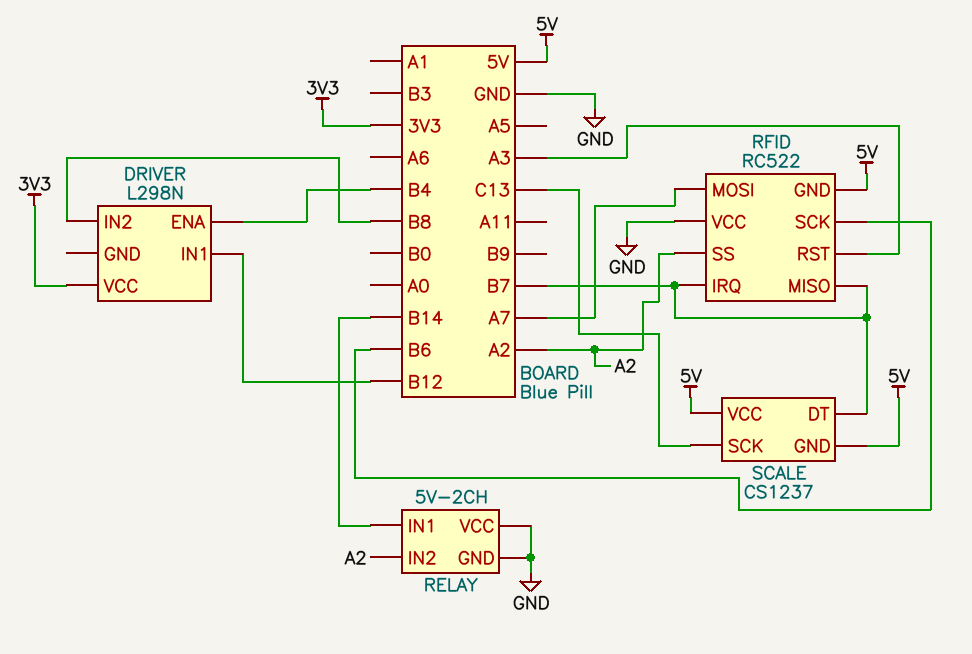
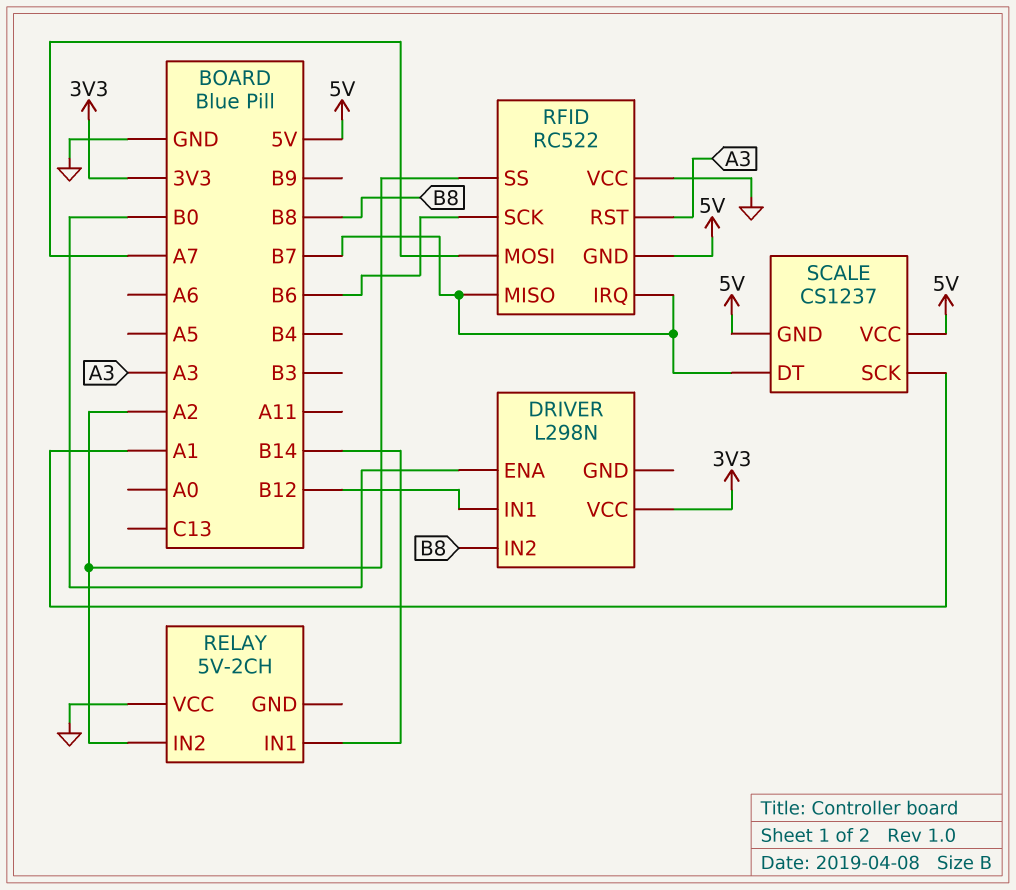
DRIVER pin ENA: B4 -> B0
RELAY pin GND: GND -> none
SCALE pin SCK: C13 -> A1

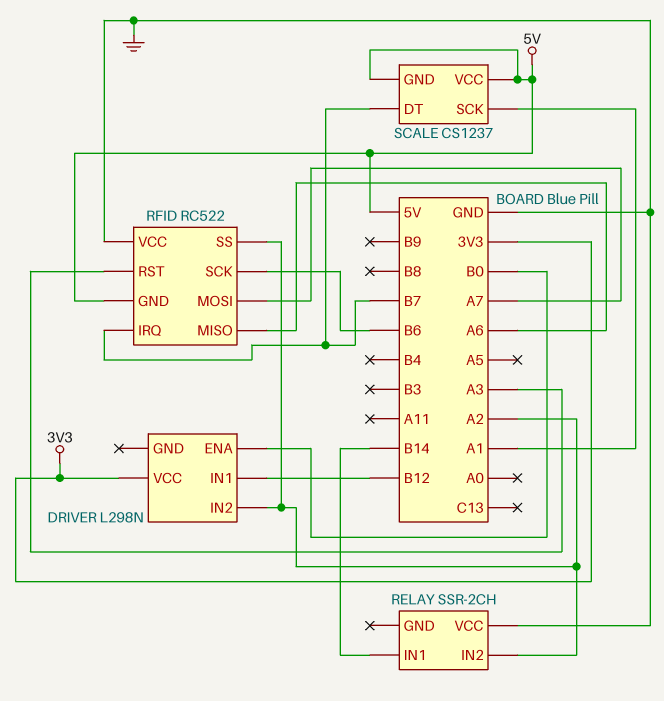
DRIVER pin IN2: B8 -> A2
RELAY: 5V-2CH -> SSR-2CH
RFID pin MISO: B7 -> A6

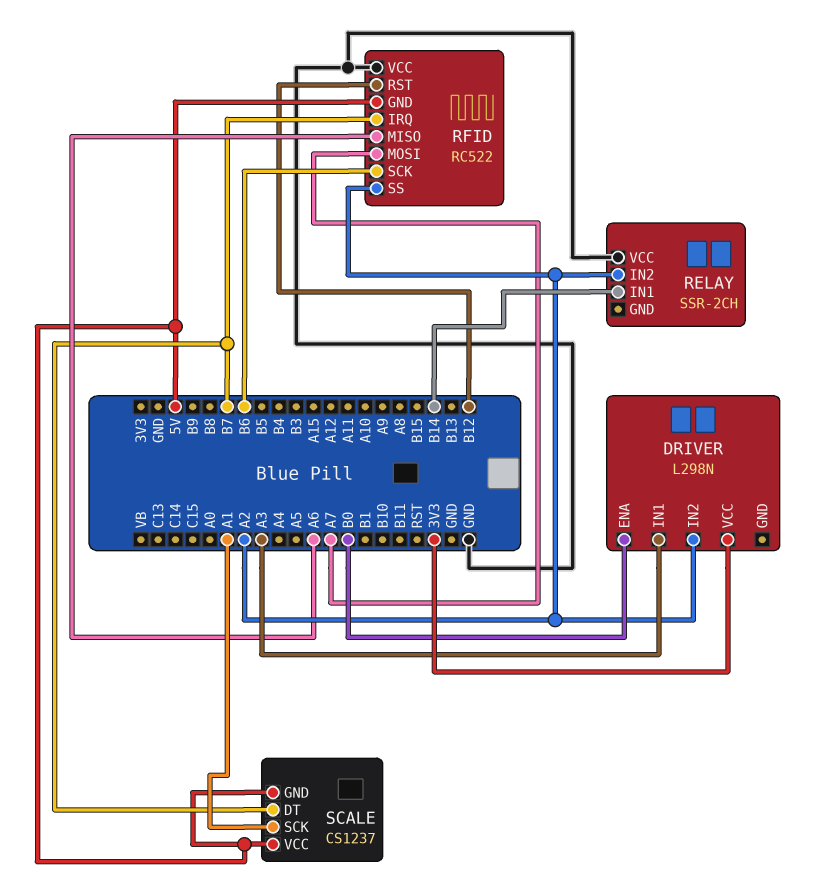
DRIVER pin IN1: B12 -> A3
RFID pin RST: A3 -> B12

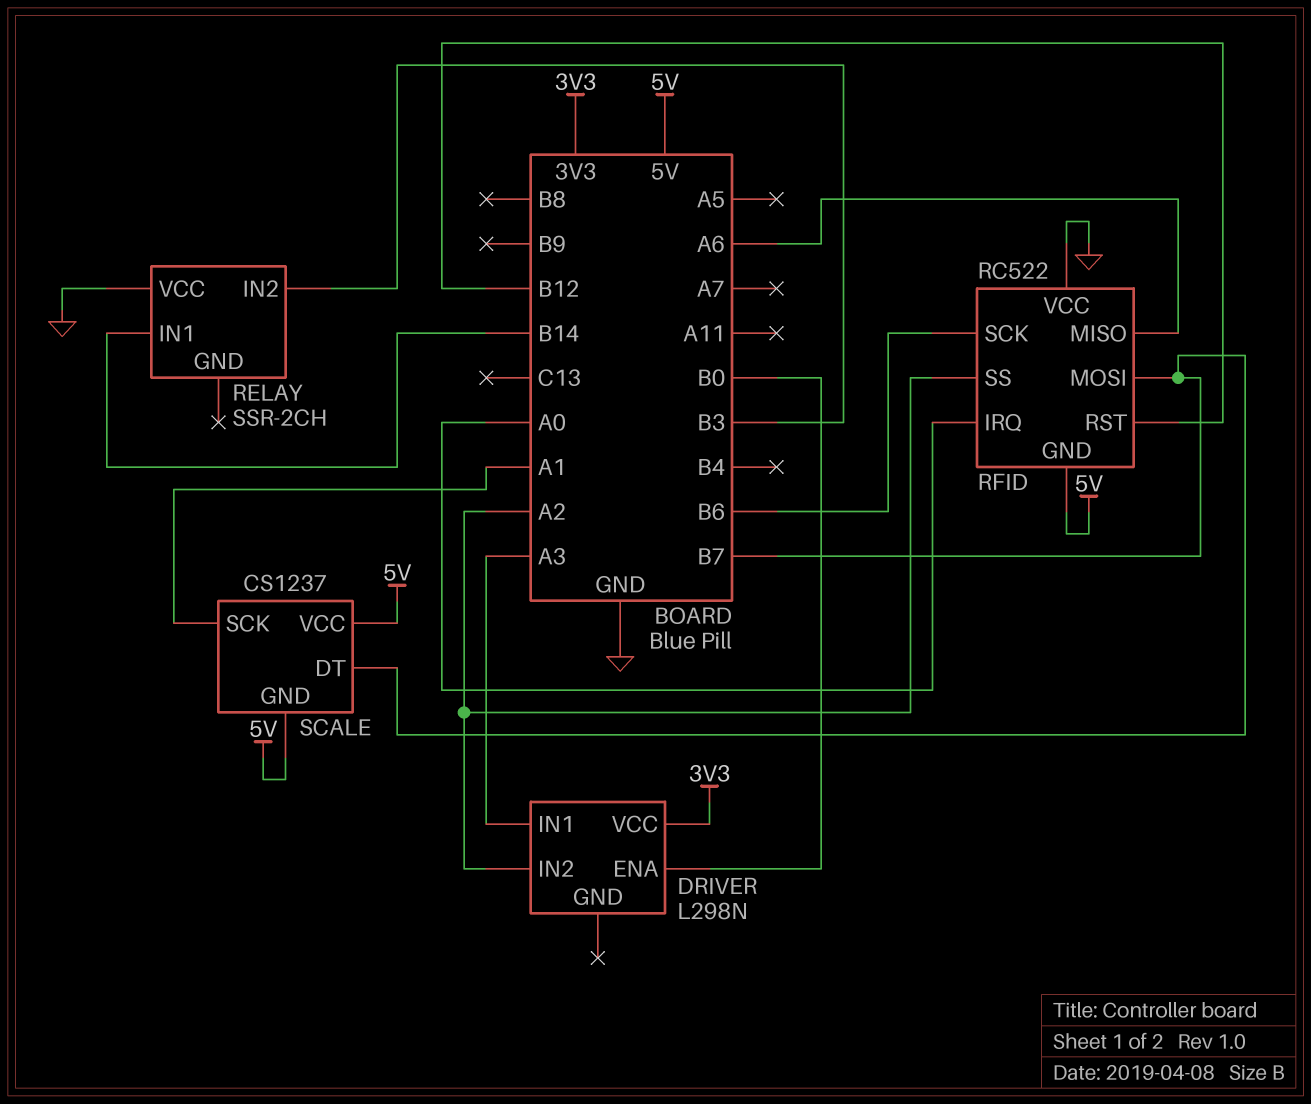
RELAY pin IN2: A2 -> B3
RFID pin IRQ: B7 -> A0
RFID pin MOSI: A7 -> B7

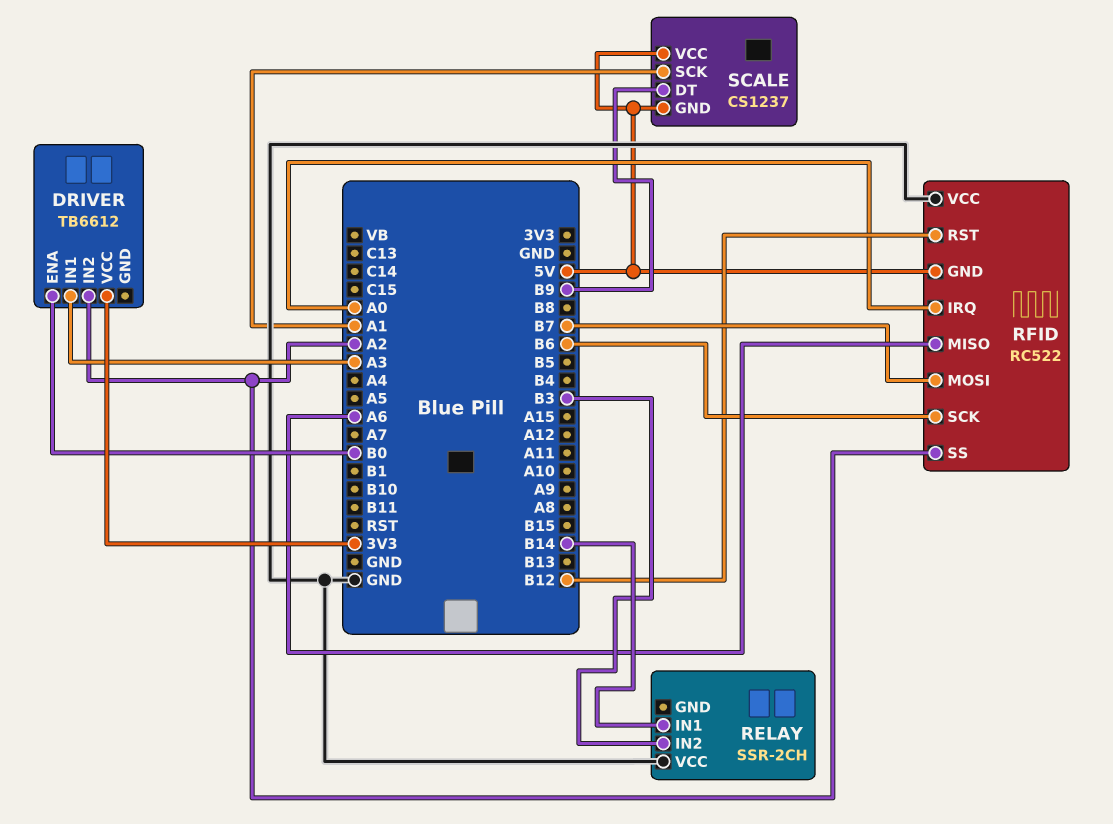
DRIVER: L298N -> TB6612
SCALE pin DT: B7 -> B9

